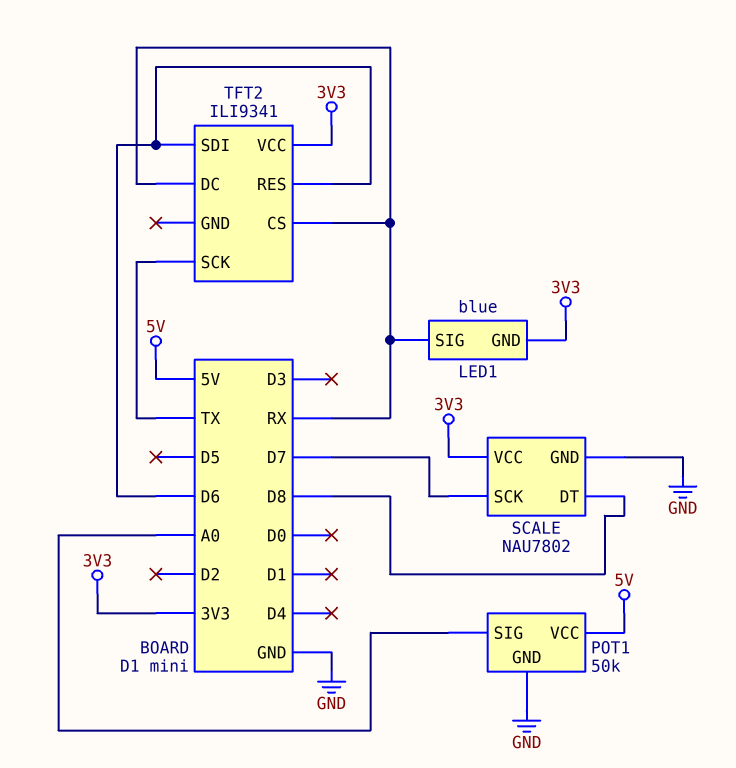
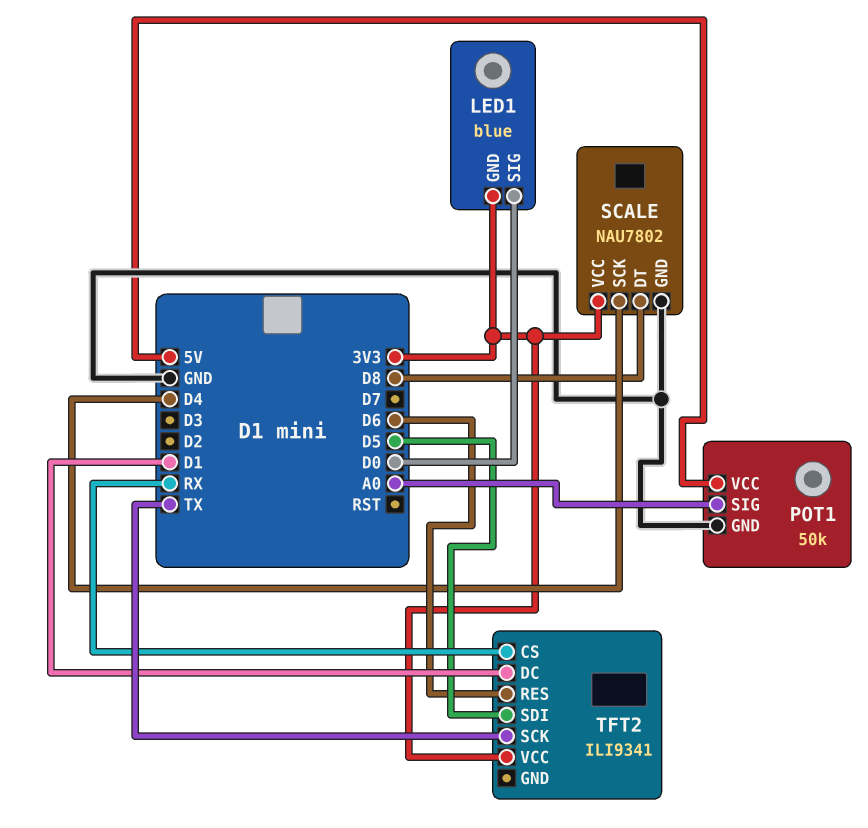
LED1 pin SIG: RX -> D0
SCALE pin SCK: D7 -> D4
TFT2 pin DC: RX -> D1
TFT2 pin SDI: D6 -> D5

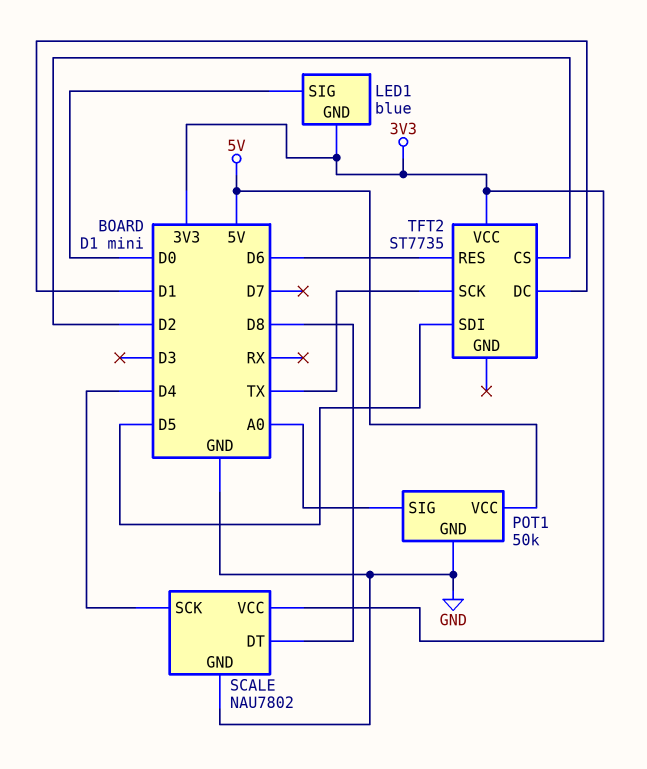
TFT2: ILI9341 -> ST7735
TFT2 pin CS: RX -> D2

